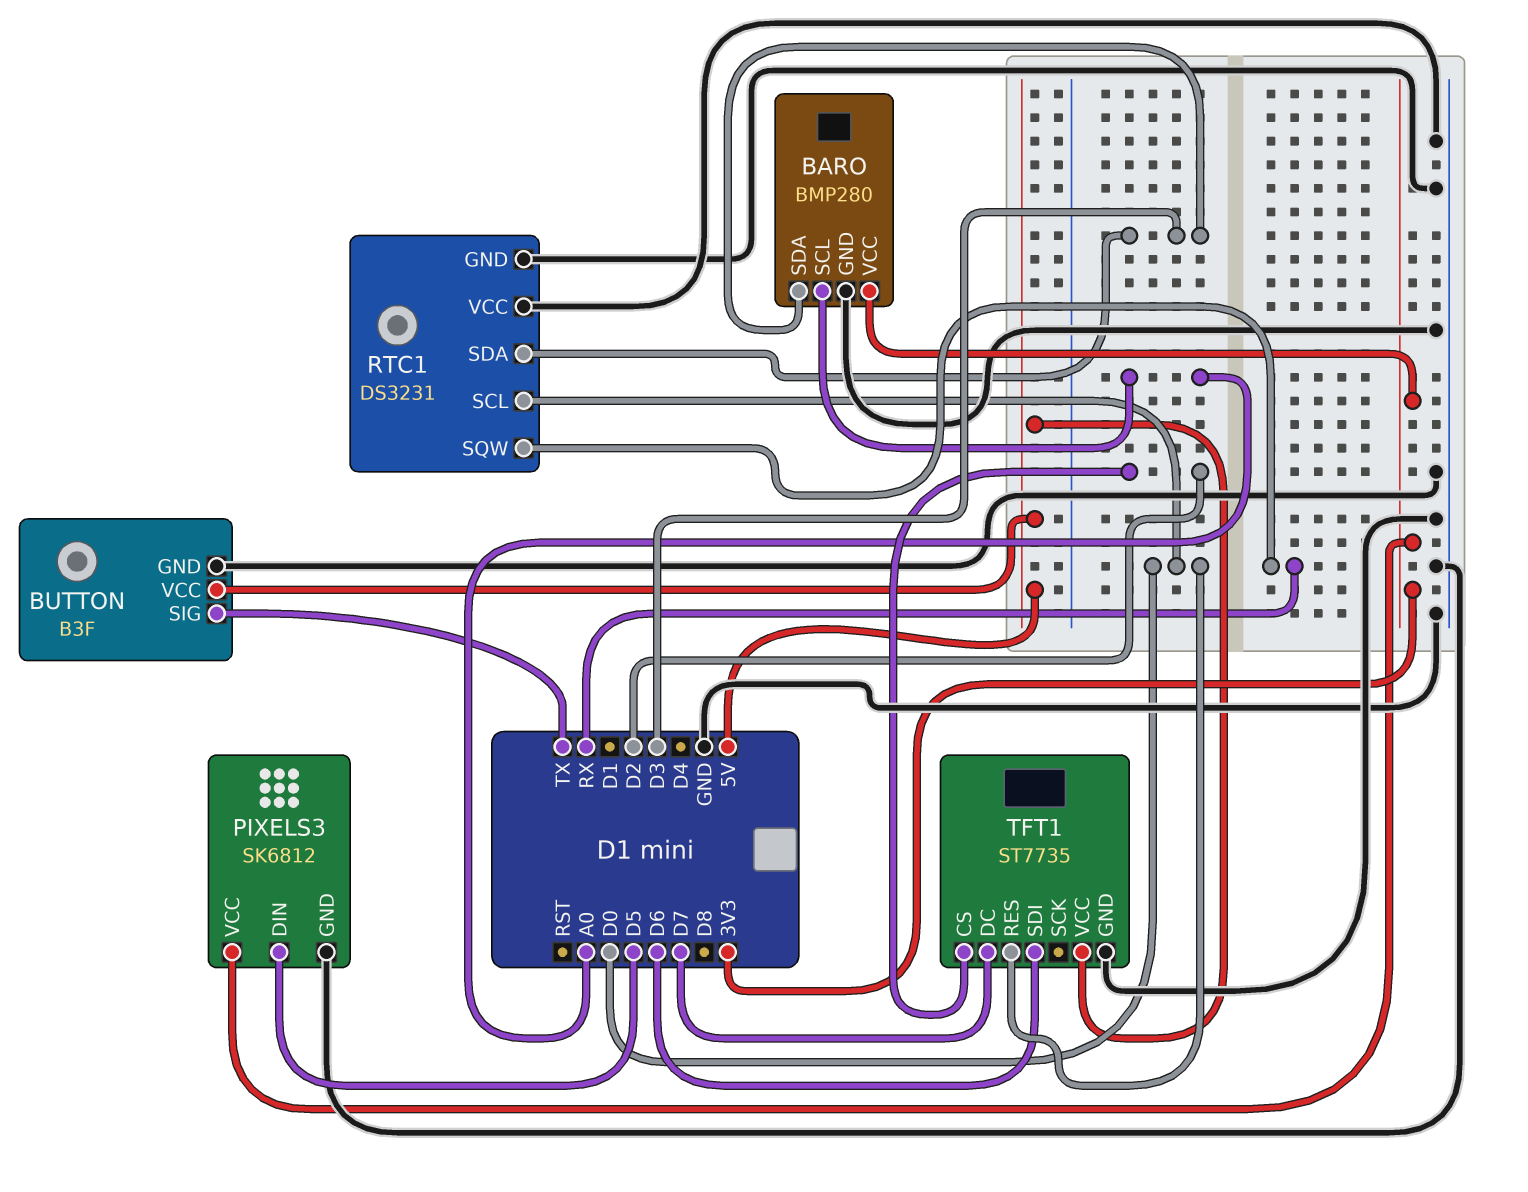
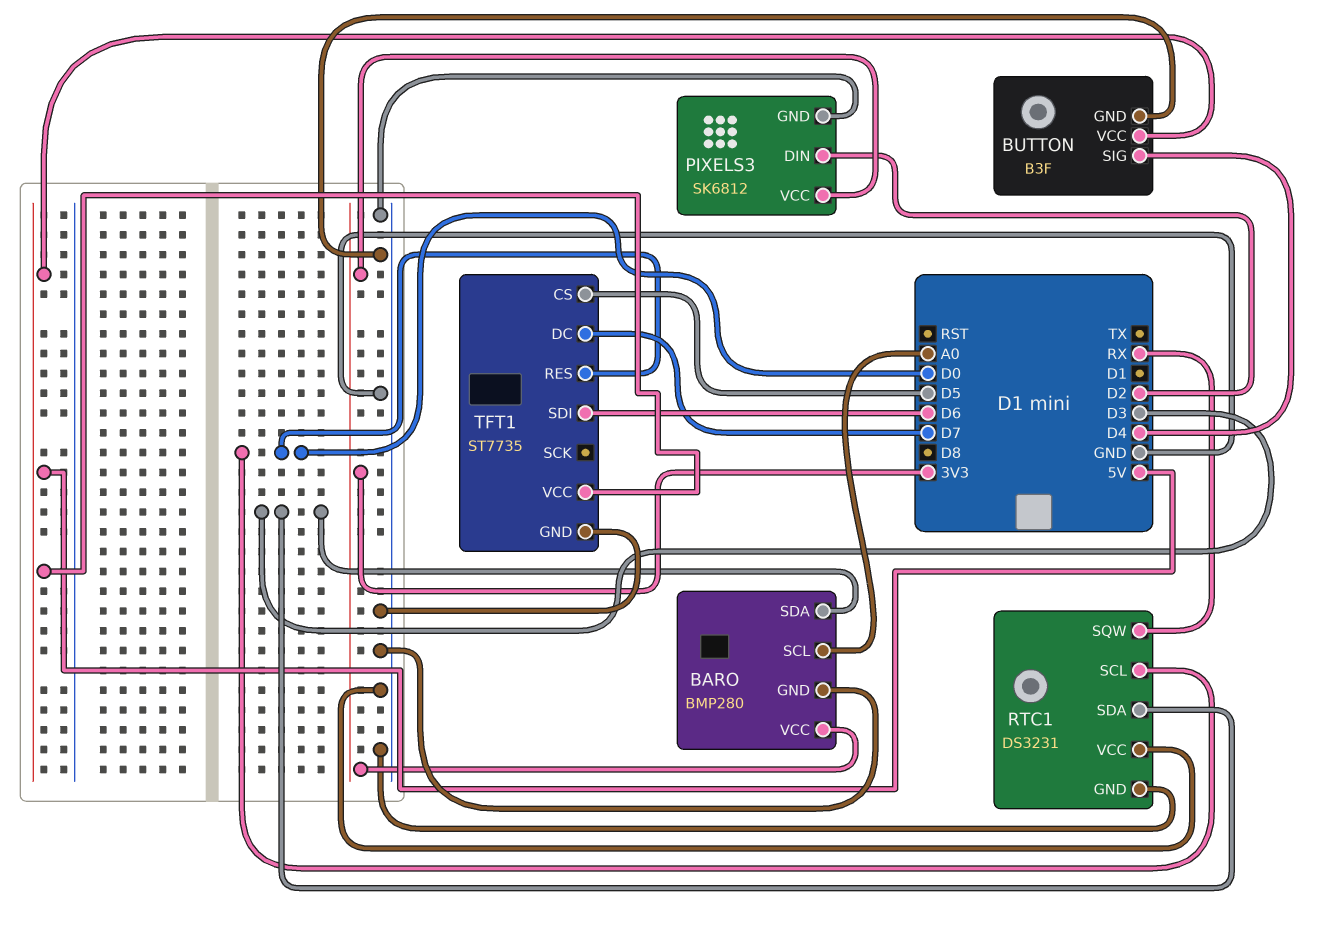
BUTTON pin SIG: TX -> D4
PIXELS3 pin DIN: D5 -> D2
TFT1 pin CS: D2 -> D5

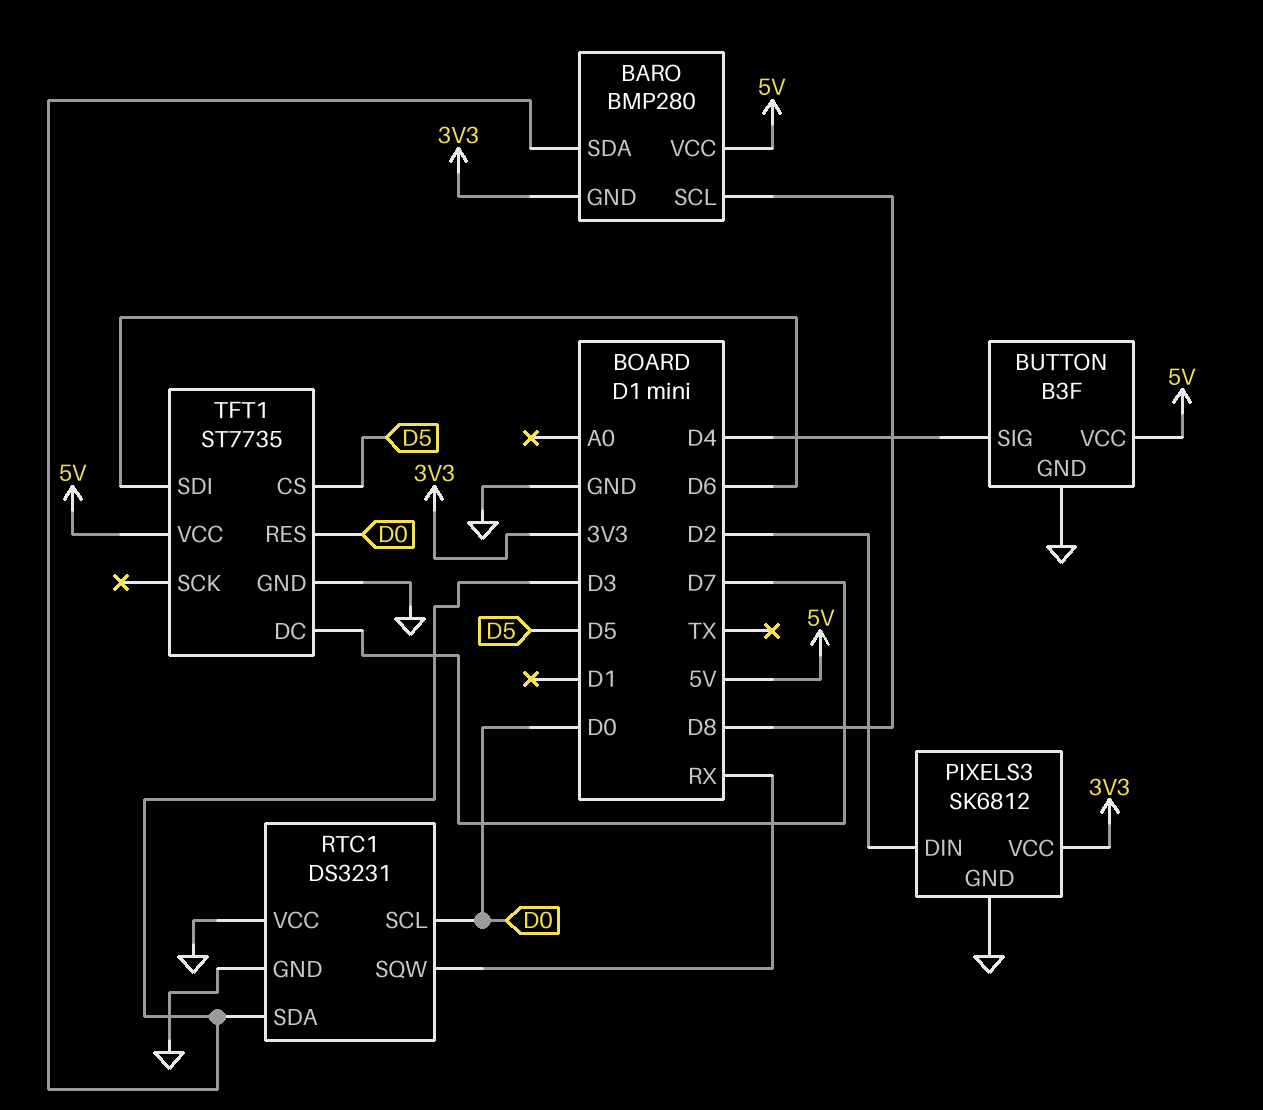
BARO pin GND: GND -> 3V3
BARO pin SCL: A0 -> D8
BARO pin VCC: 3V3 -> 5V

